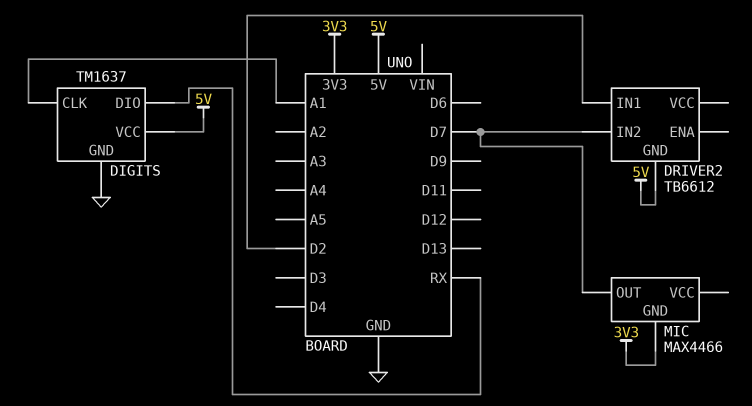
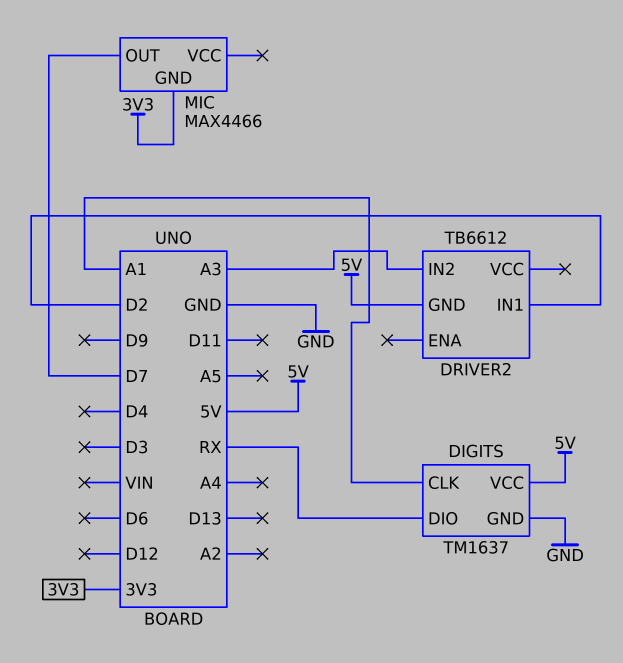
DRIVER2 pin IN2: D7 -> A3

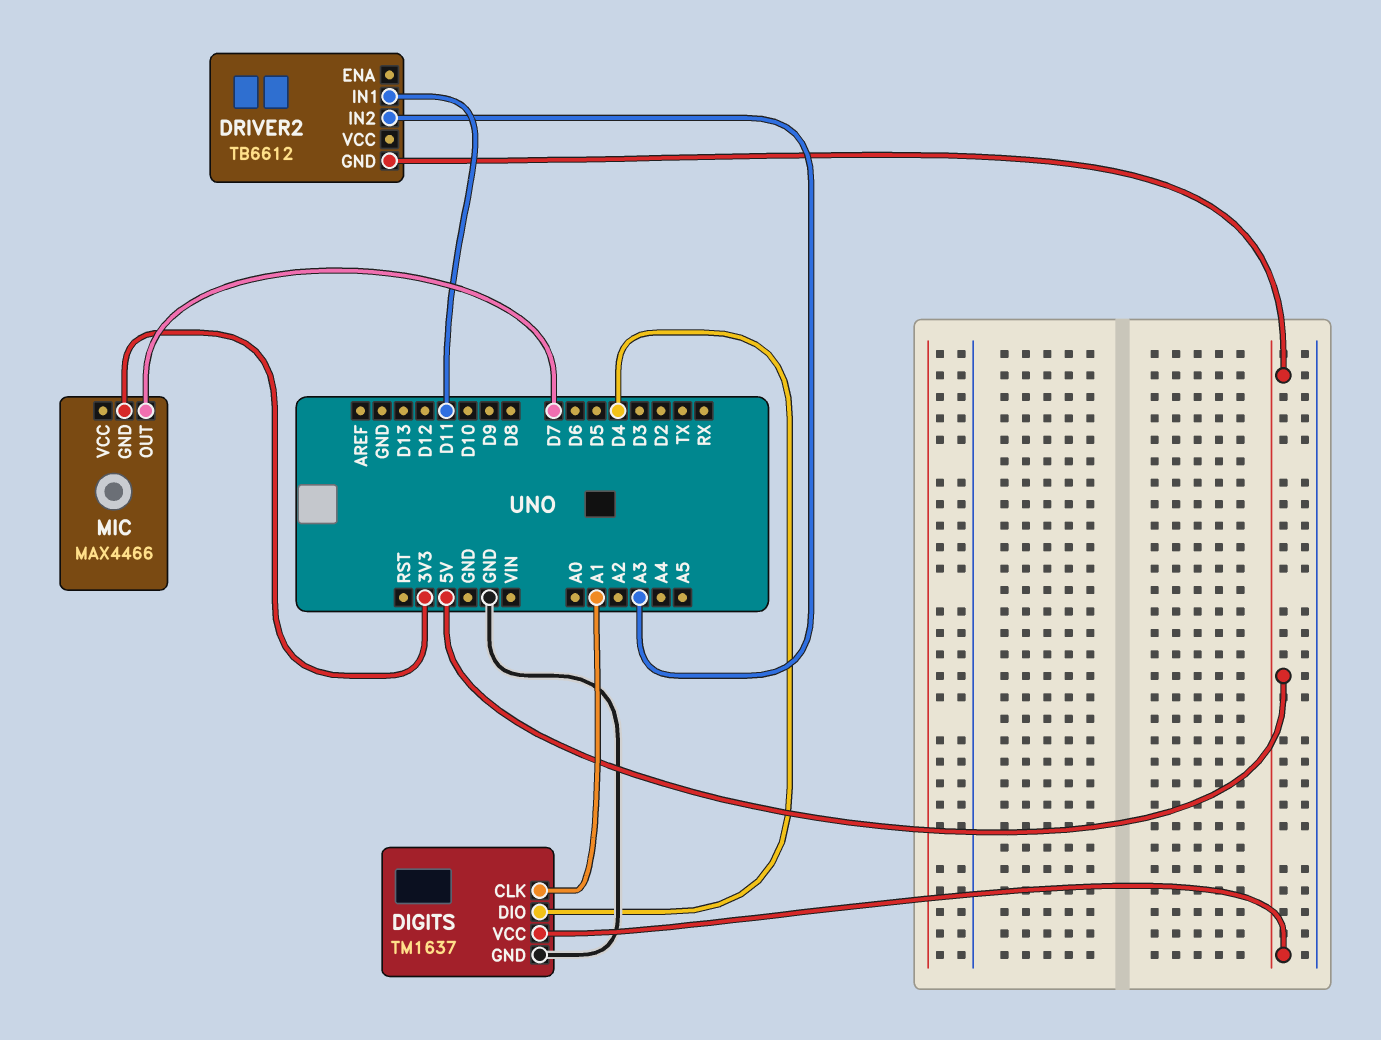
DIGITS pin DIO: RX -> D4
DRIVER2 pin IN1: D2 -> D11

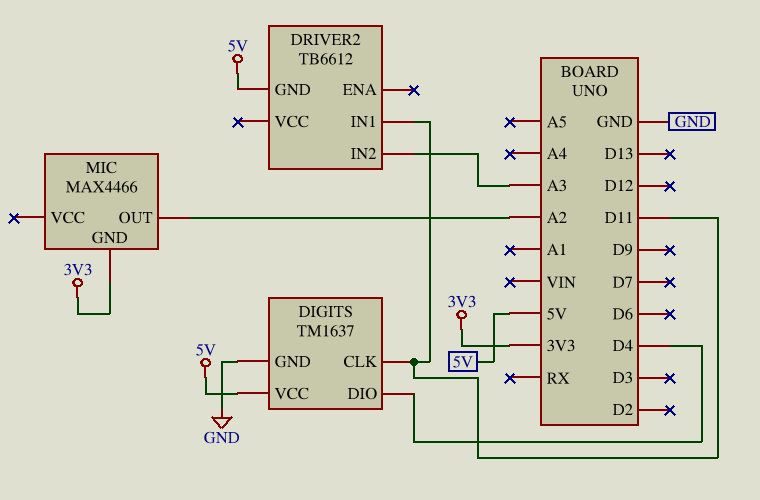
DIGITS pin CLK: A1 -> D11
MIC pin OUT: D7 -> A2

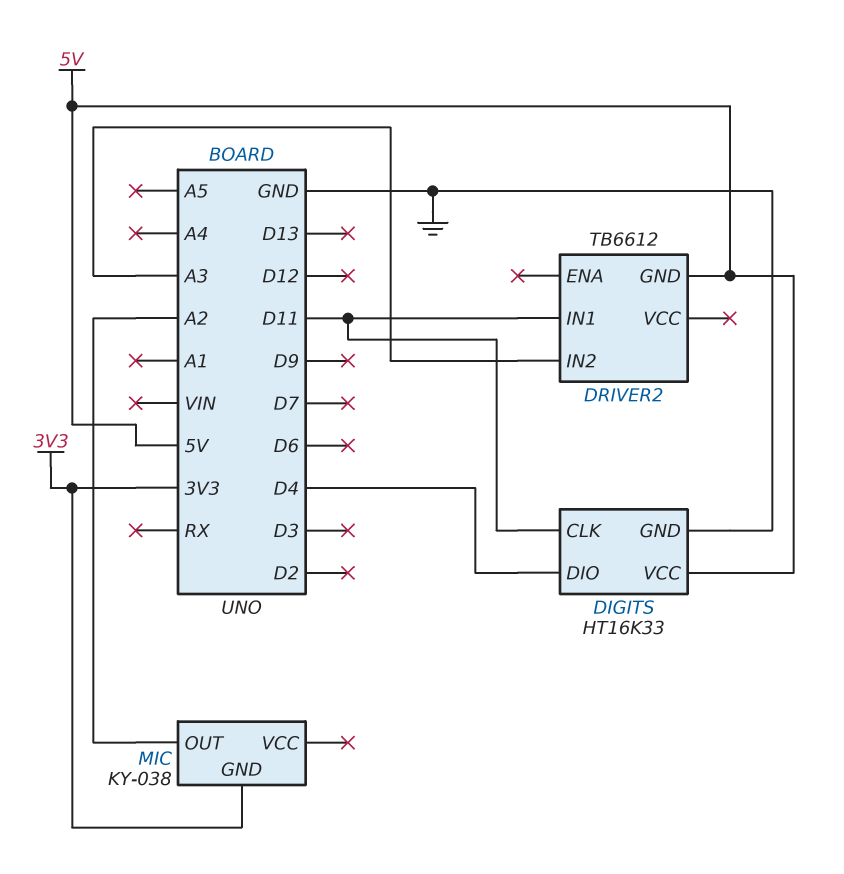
DIGITS: TM1637 -> HT16K33
MIC: MAX4466 -> KY-038

